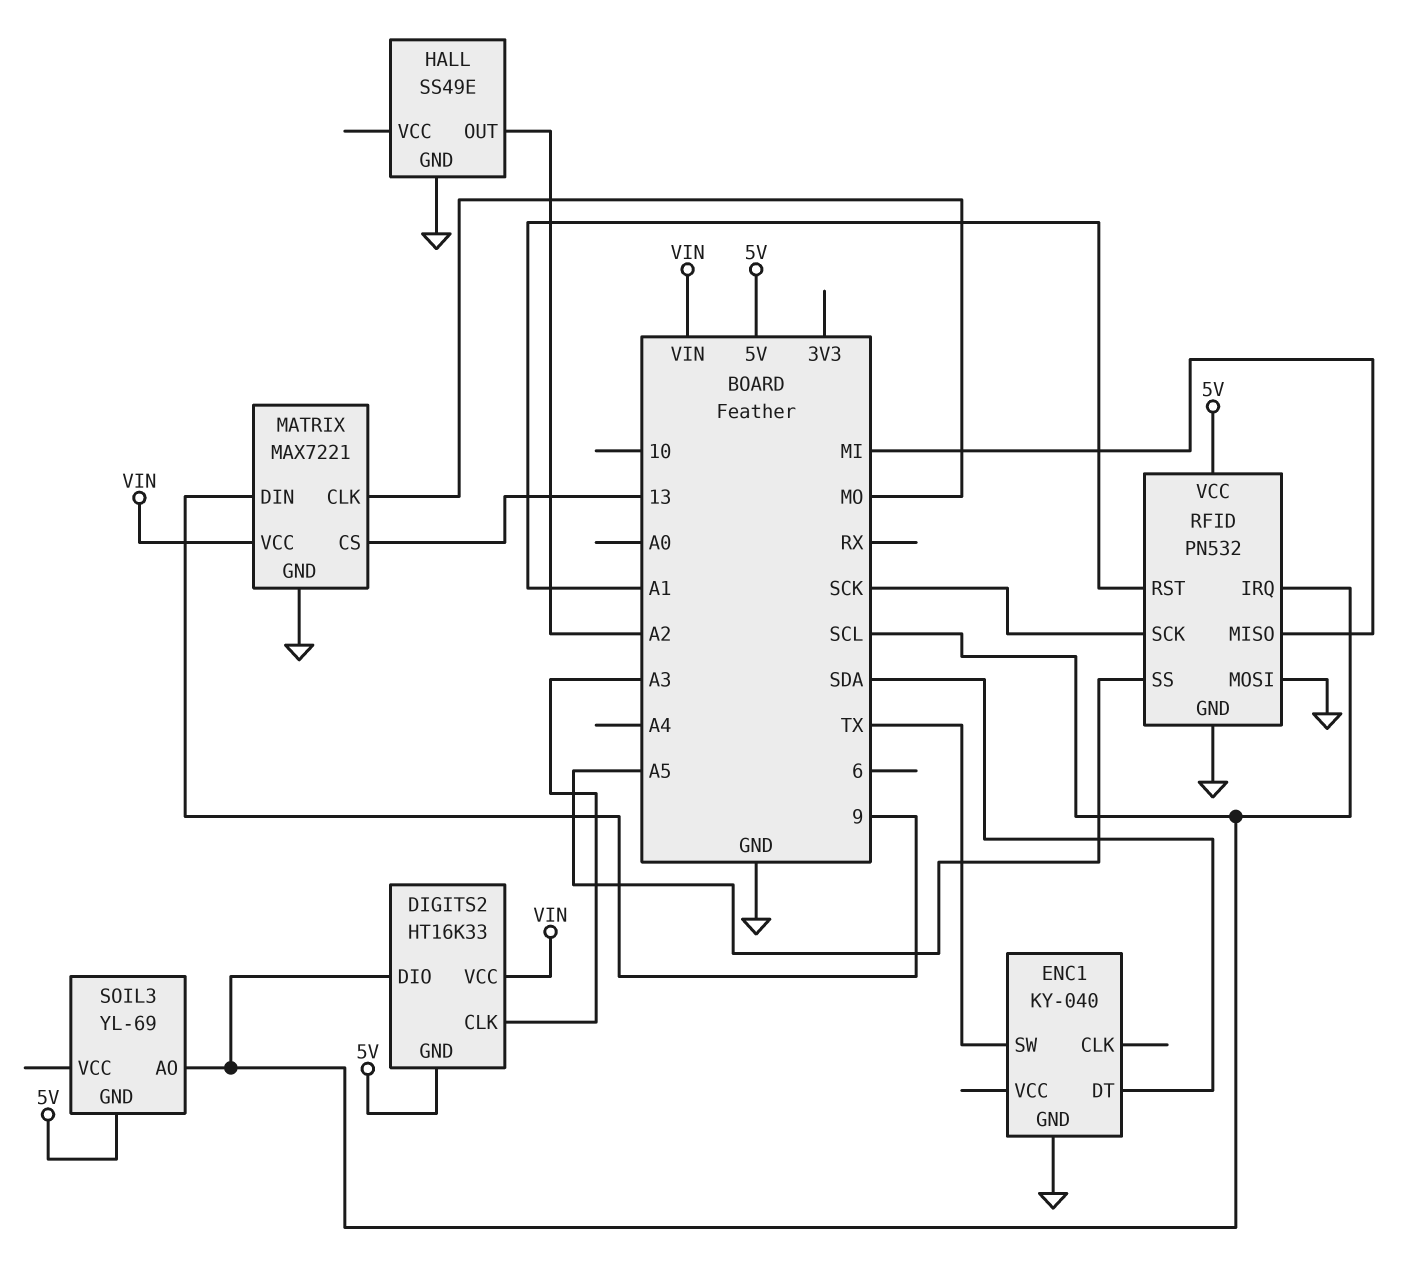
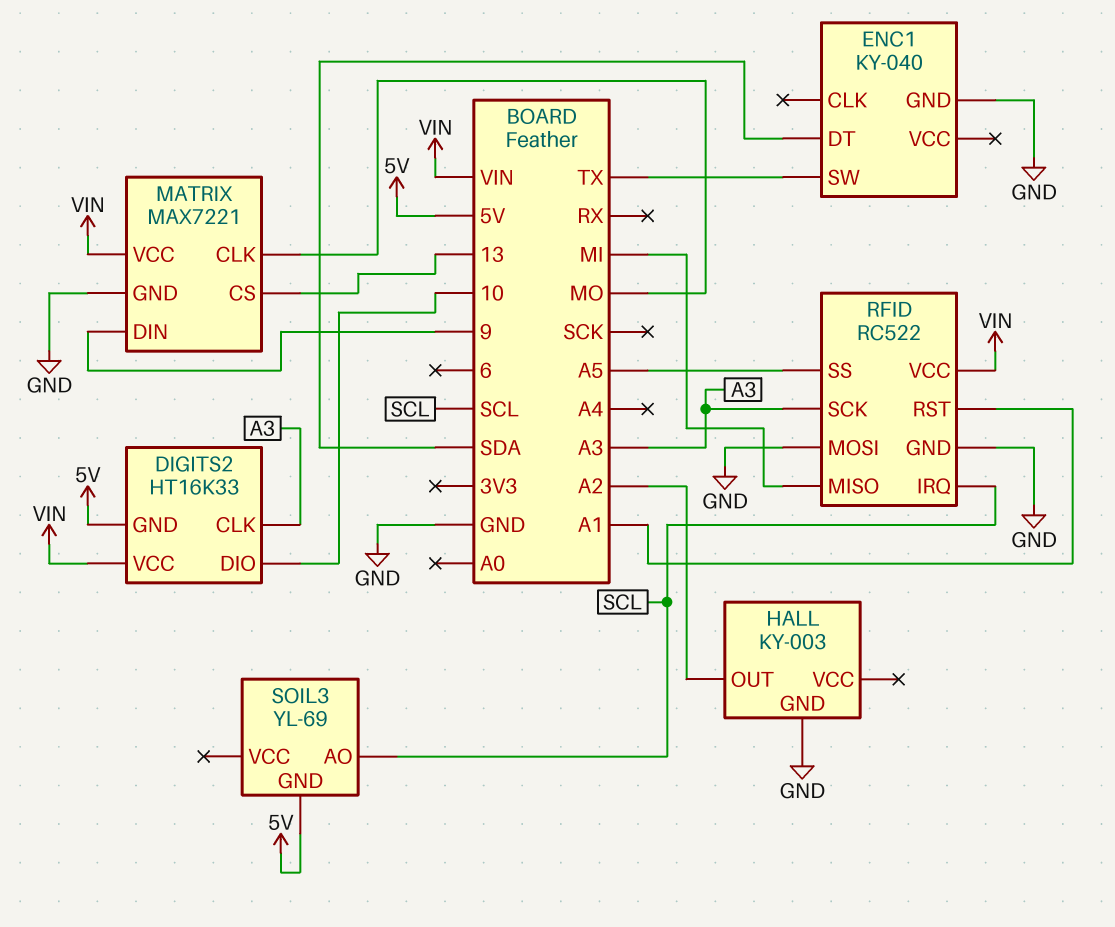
DIGITS2 pin DIO: SCL -> 10
HALL: SS49E -> KY-003
RFID: PN532 -> RC522
RFID pin SCK: SCK -> A3
RFID pin VCC: 5V -> VIN

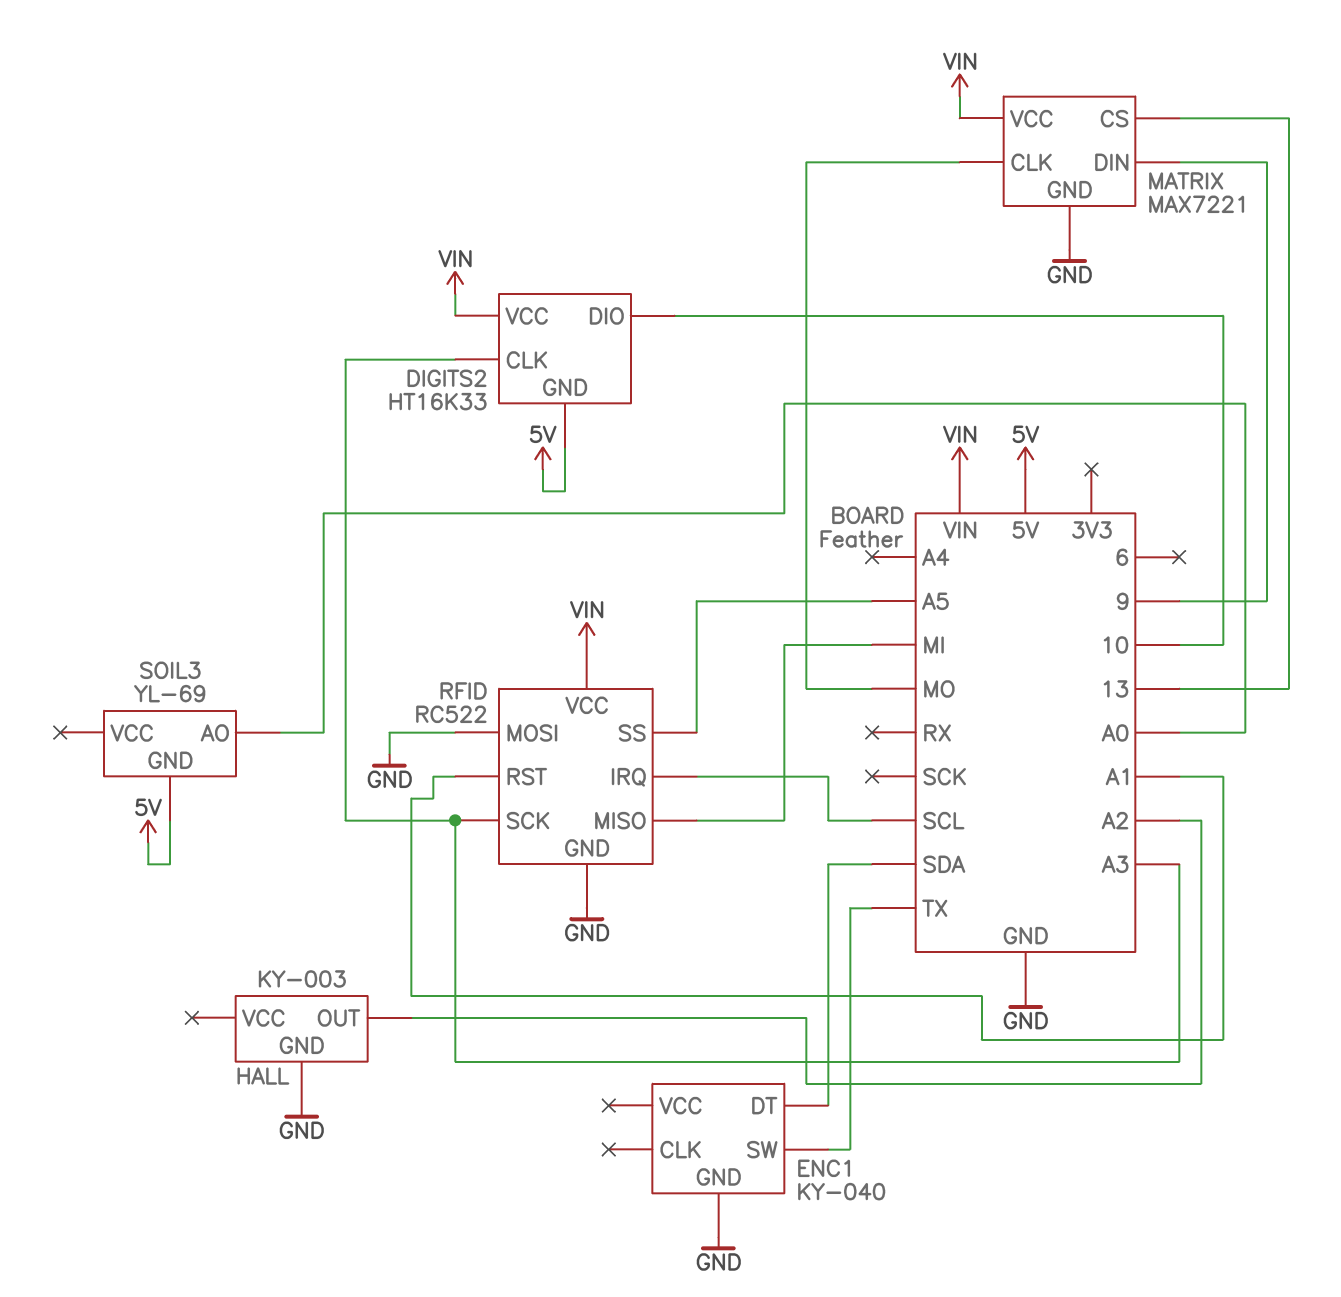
SOIL3 pin AO: SCL -> A0

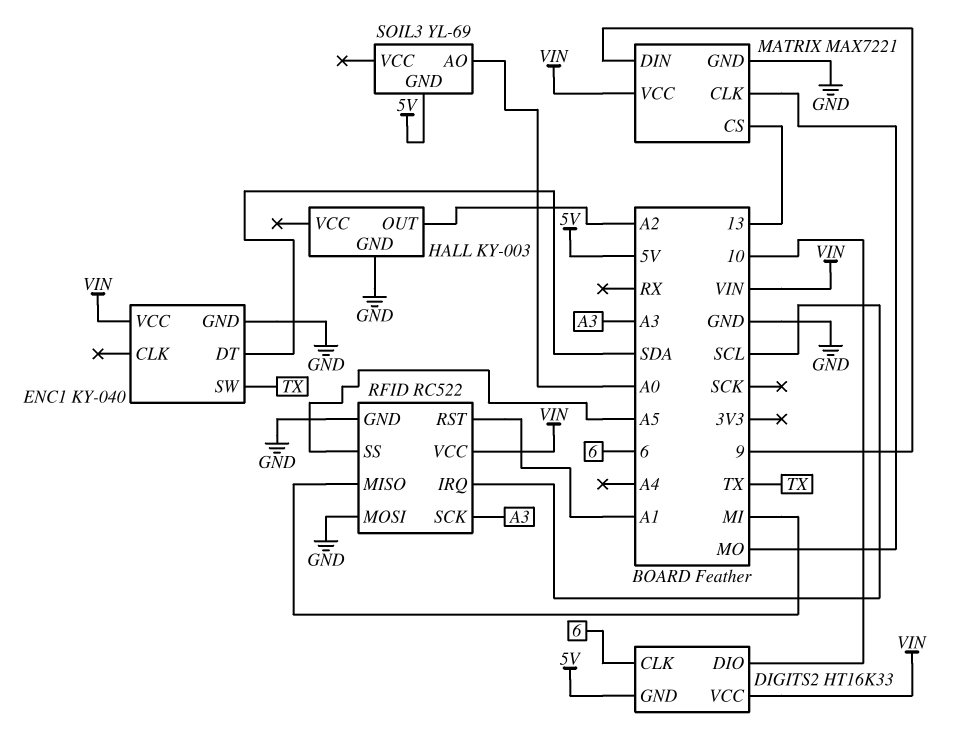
DIGITS2 pin CLK: A3 -> 6
ENC1 pin VCC: none -> VIN

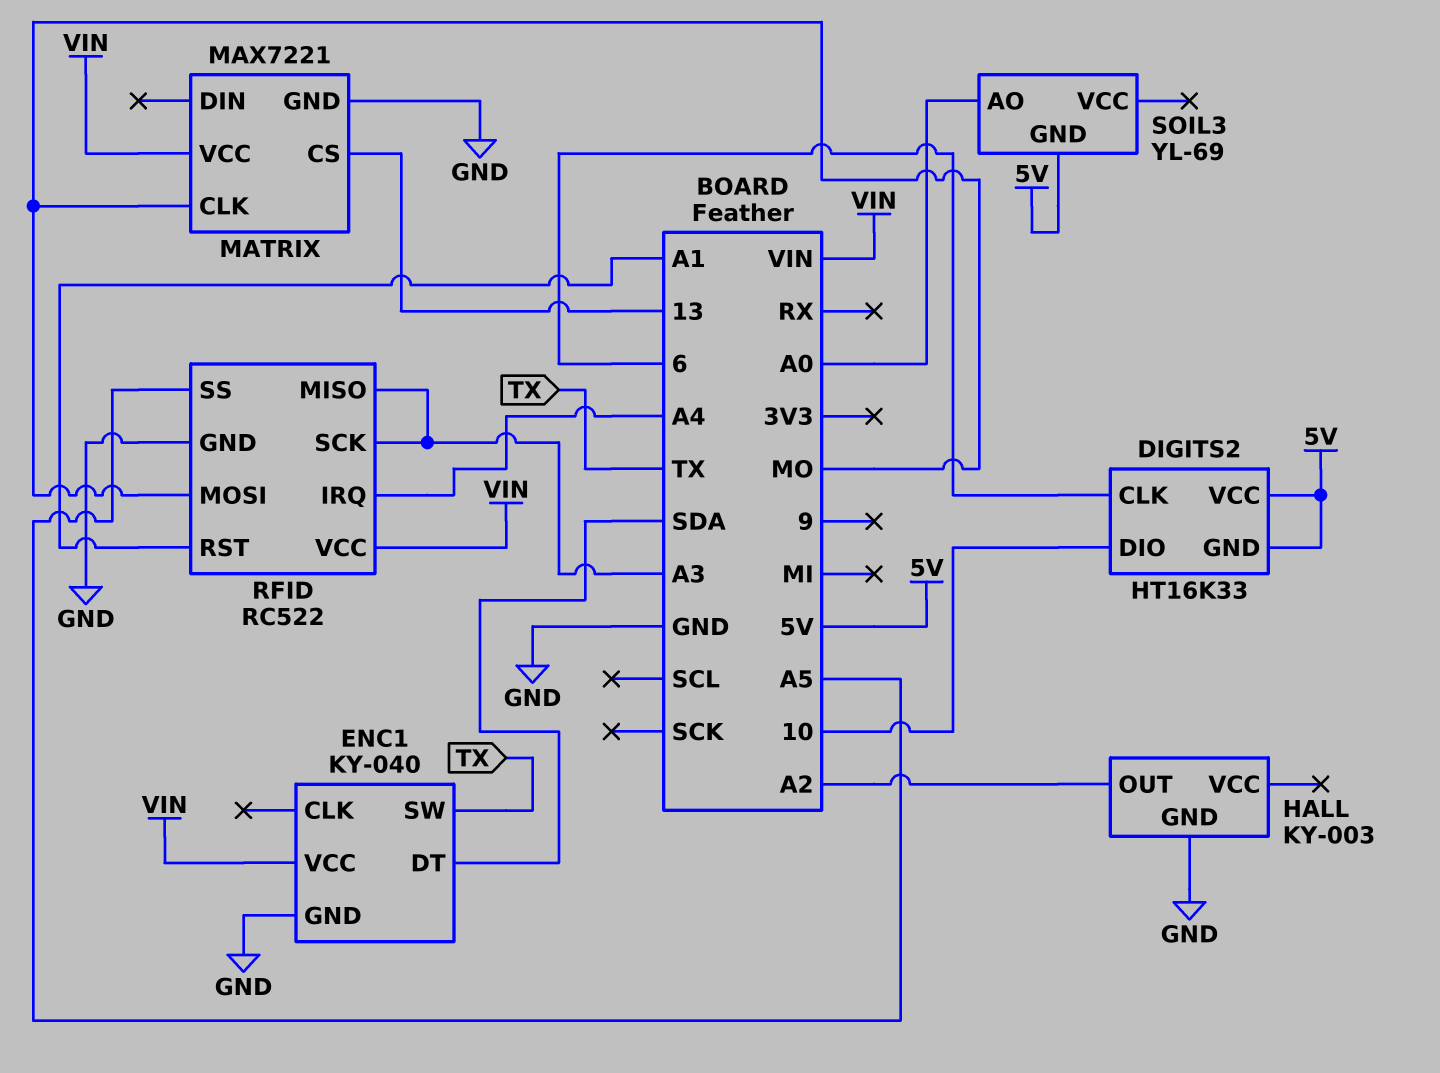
DIGITS2 pin VCC: VIN -> 5V
MATRIX pin DIN: 9 -> none
RFID pin IRQ: SCL -> A4
RFID pin MISO: MI -> A3
RFID pin MOSI: GND -> MO

